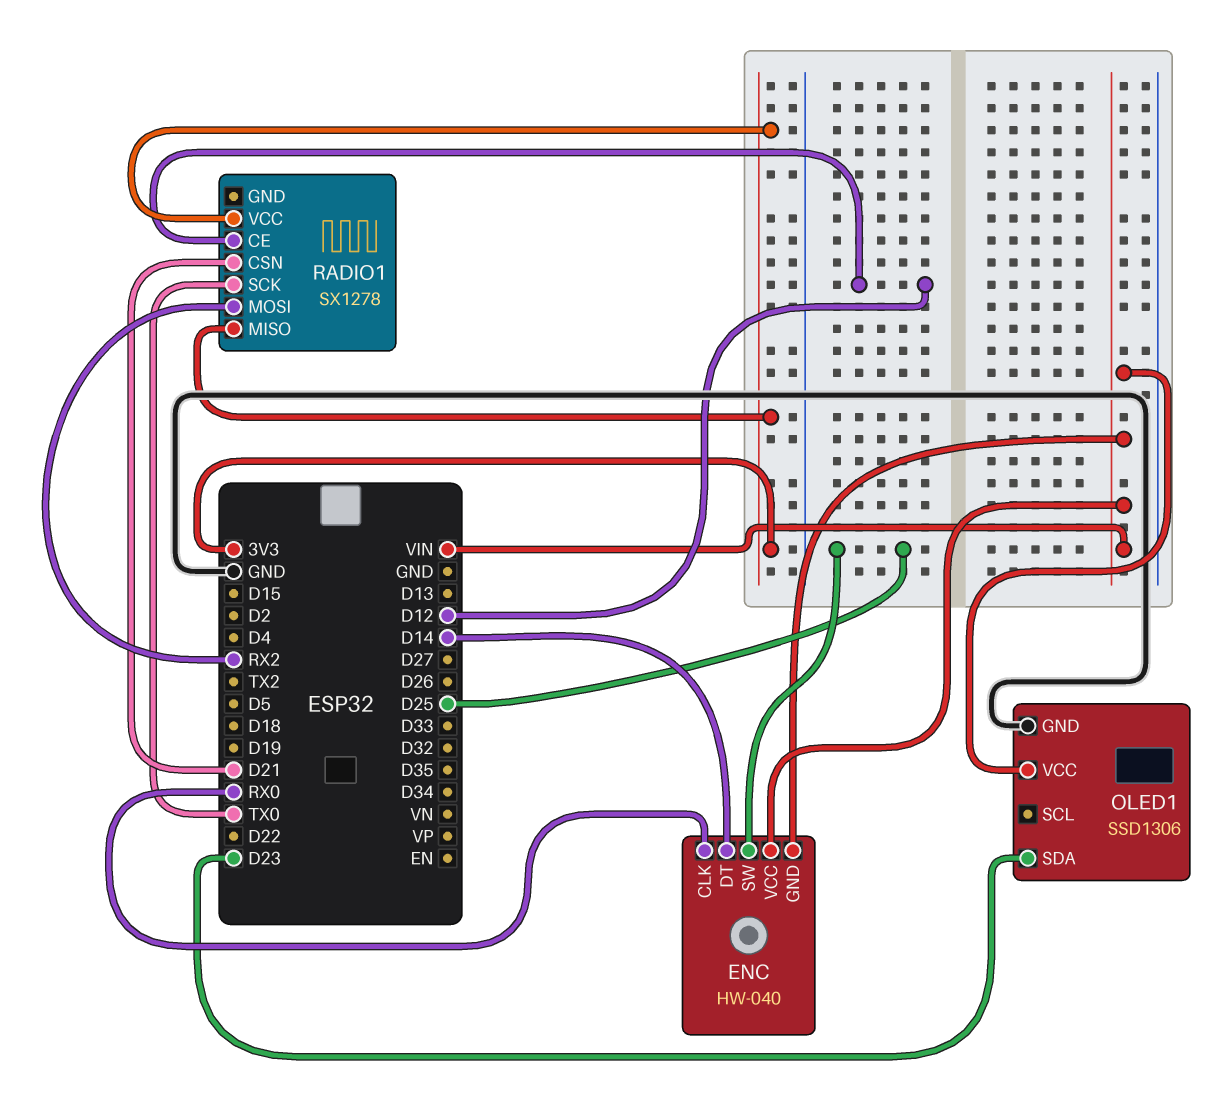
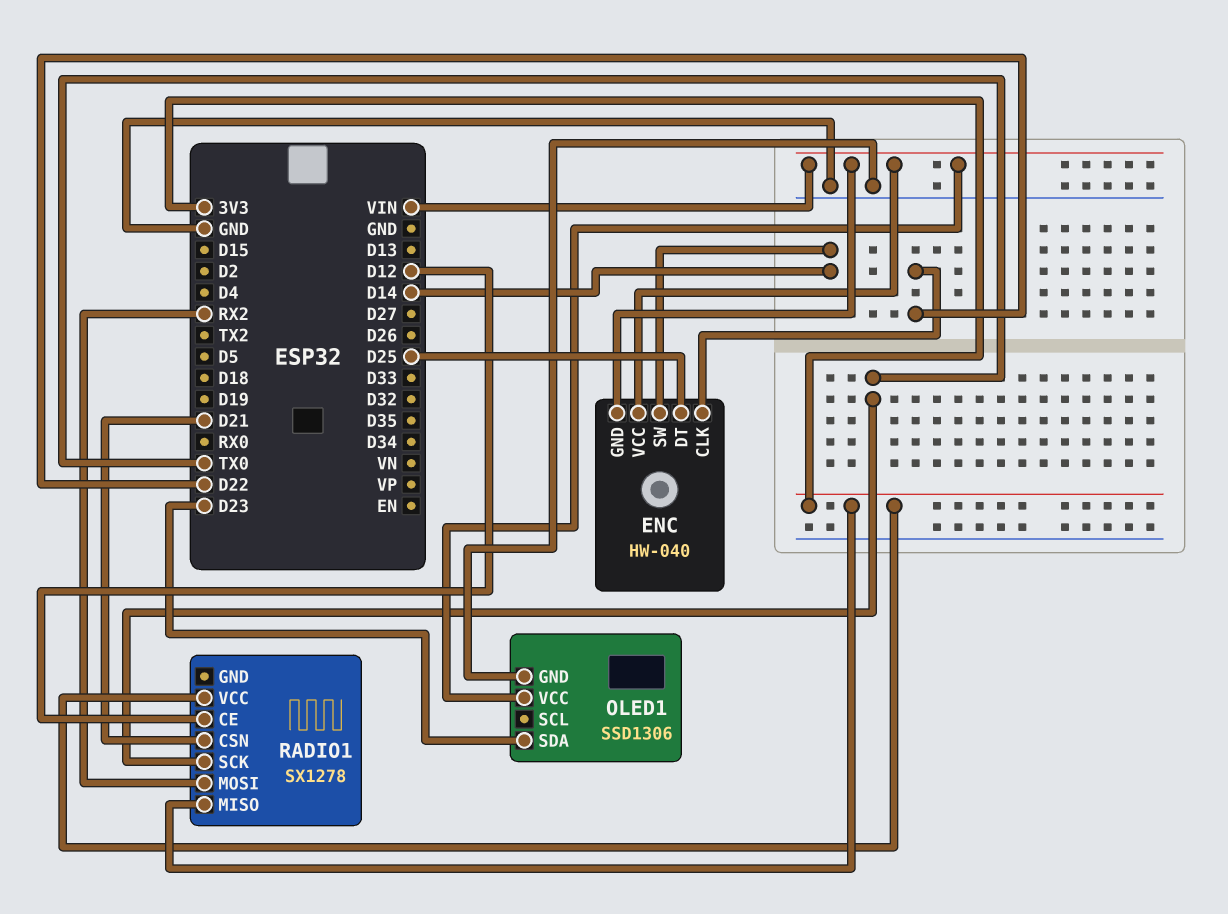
ENC pin CLK: RX0 -> D22
ENC pin DT: D14 -> D25
ENC pin SW: D25 -> D14

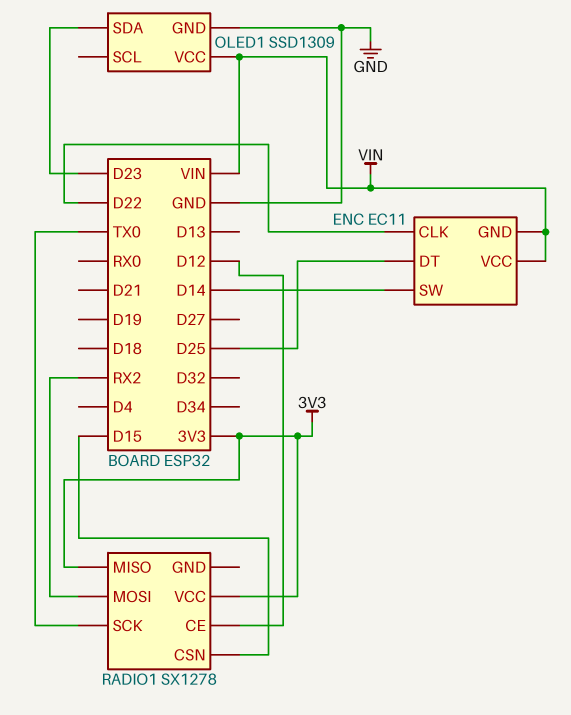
ENC: HW-040 -> EC11
OLED1: SSD1306 -> SSD1309
RADIO1 pin CSN: D21 -> D15

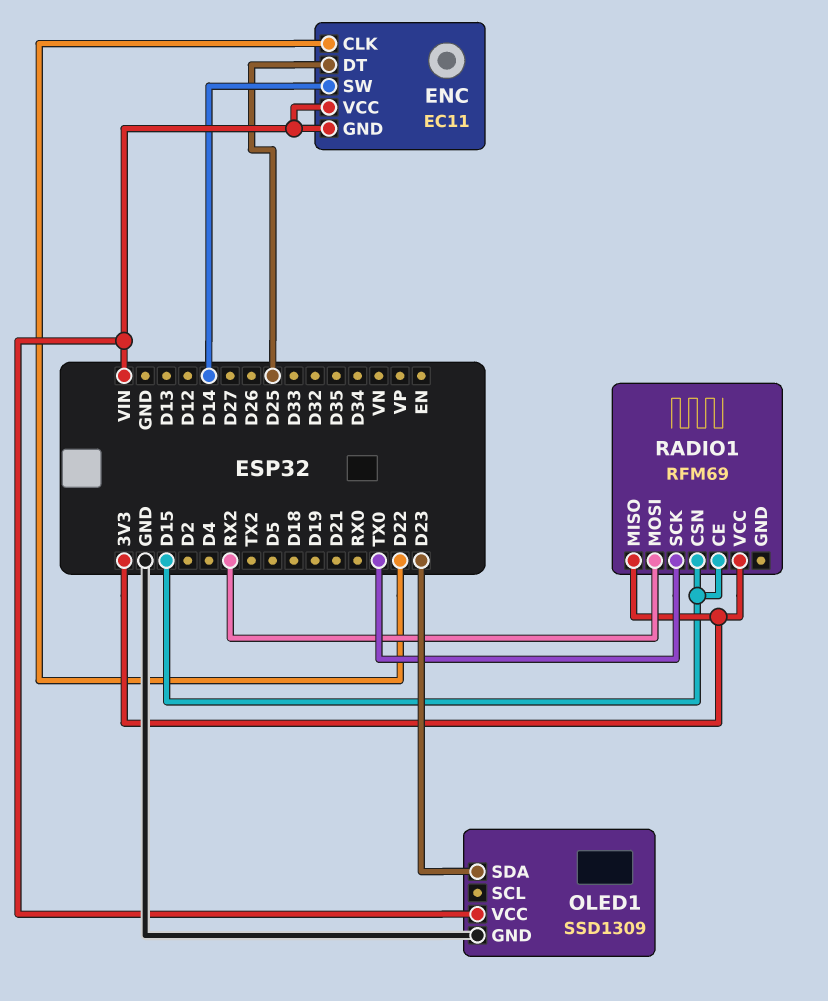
RADIO1: SX1278 -> RFM69
RADIO1 pin CE: D12 -> D15

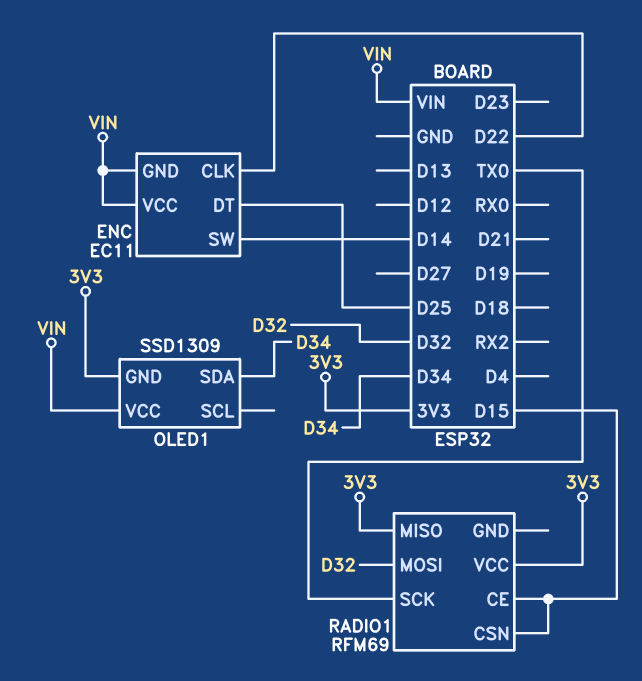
OLED1 pin GND: GND -> 3V3
OLED1 pin SDA: D23 -> D34
RADIO1 pin MOSI: RX2 -> D32

